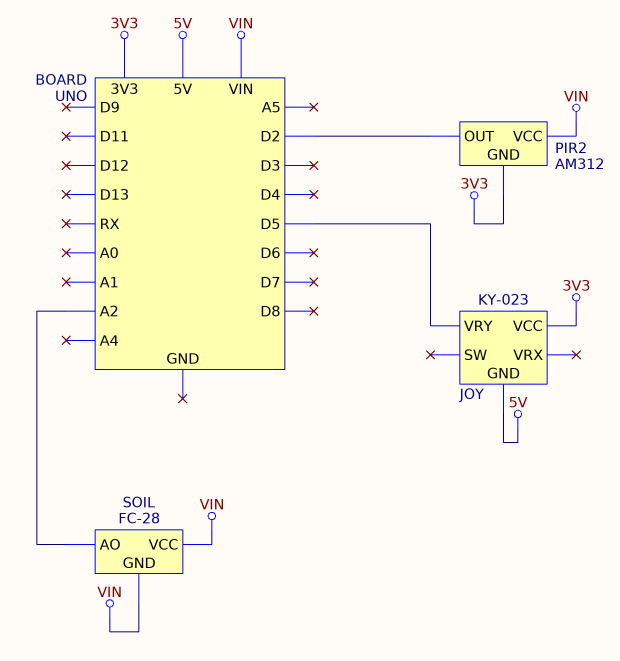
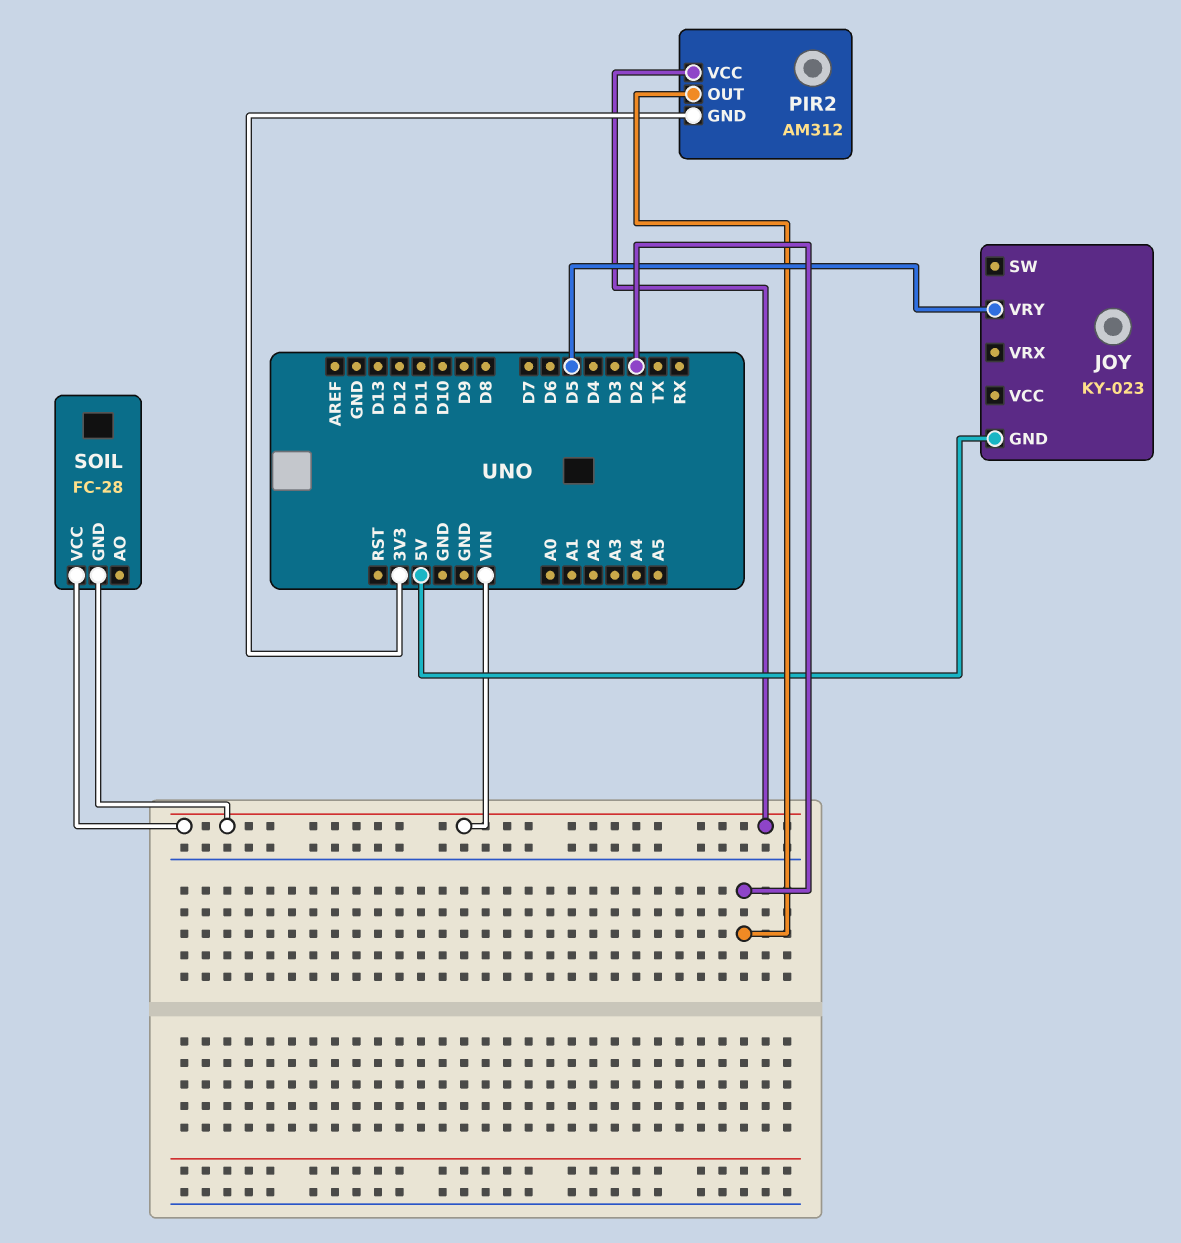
JOY pin VCC: 3V3 -> none
SOIL pin AO: A2 -> none

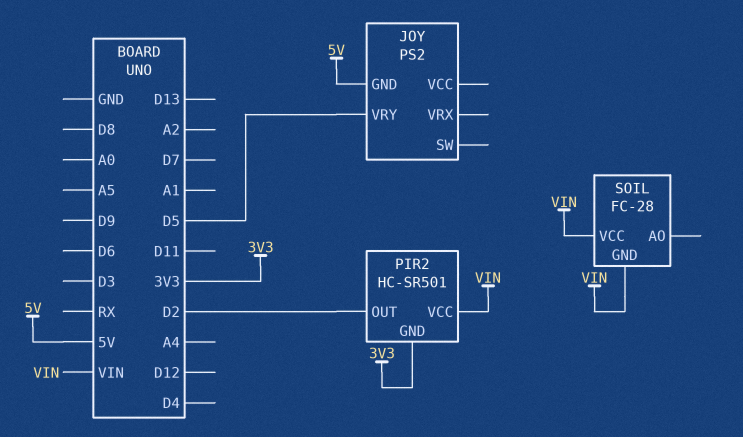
JOY: KY-023 -> PS2
PIR2: AM312 -> HC-SR501

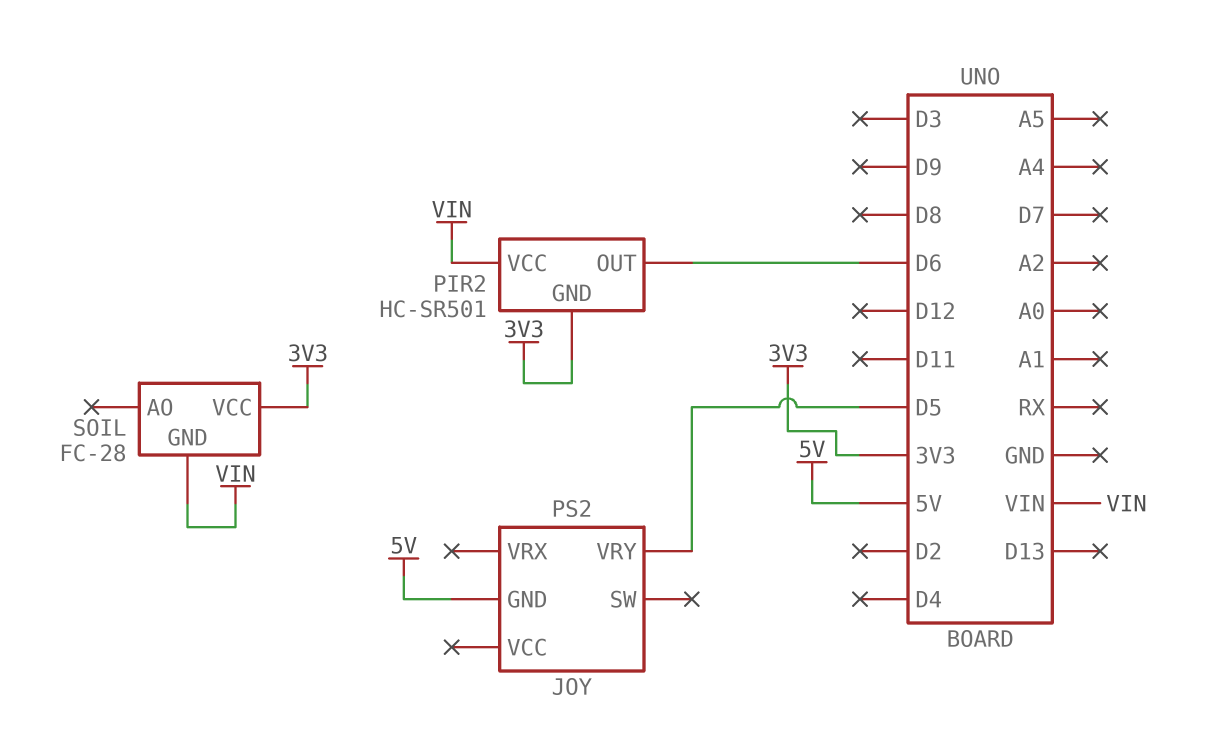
PIR2 pin OUT: D2 -> D6
SOIL pin VCC: VIN -> 3V3

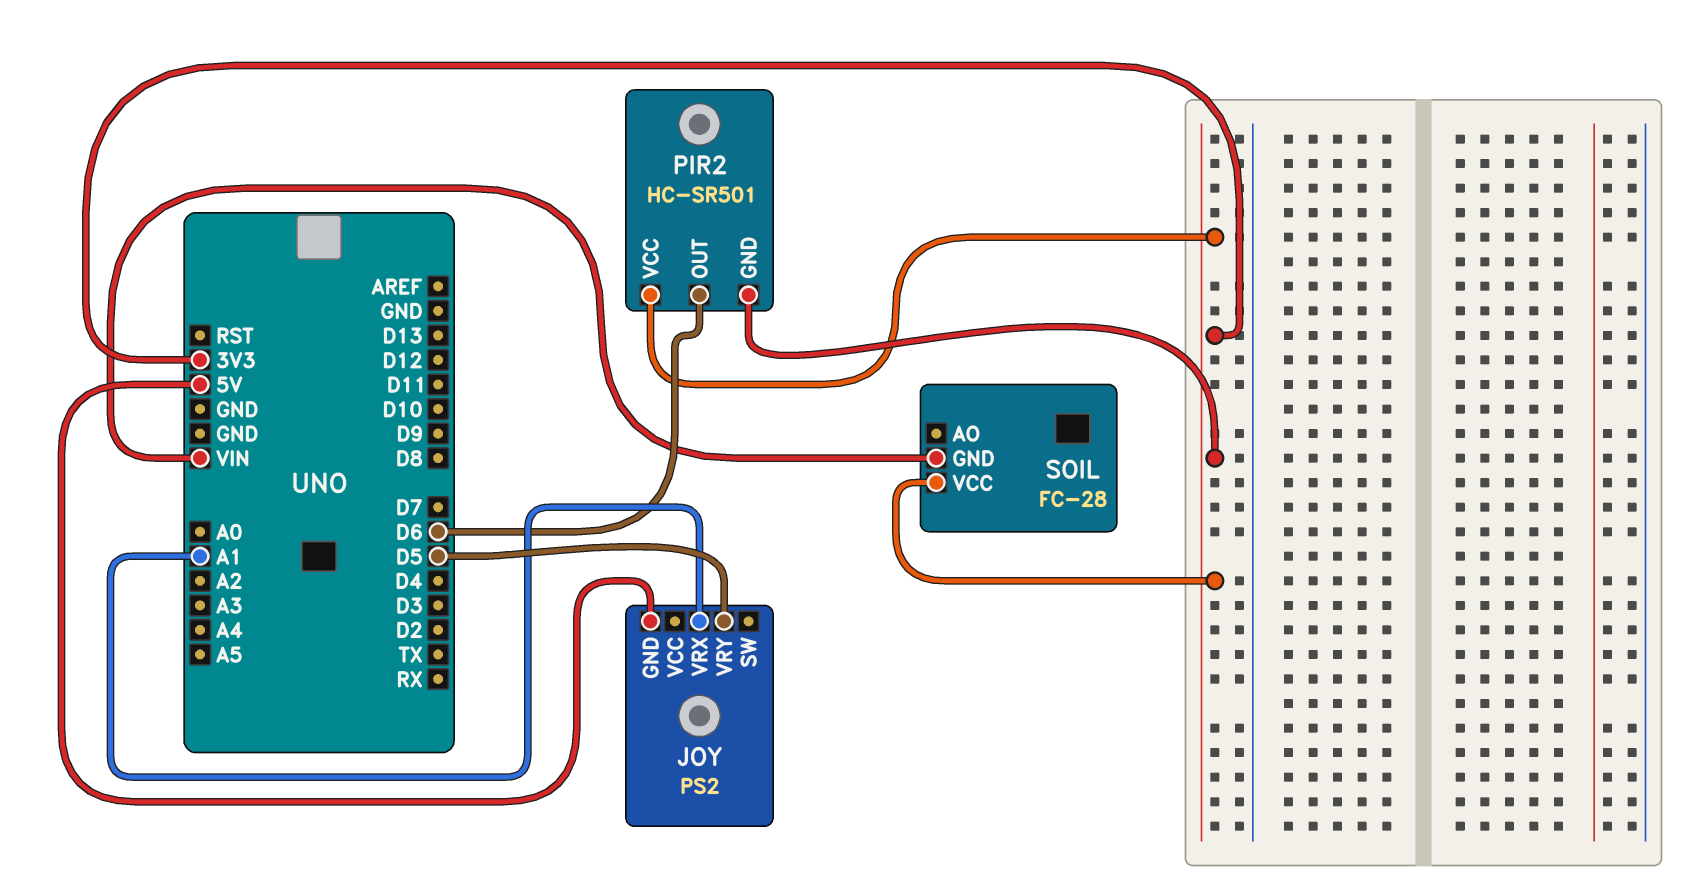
JOY pin VRX: none -> A1
PIR2 pin VCC: VIN -> 3V3

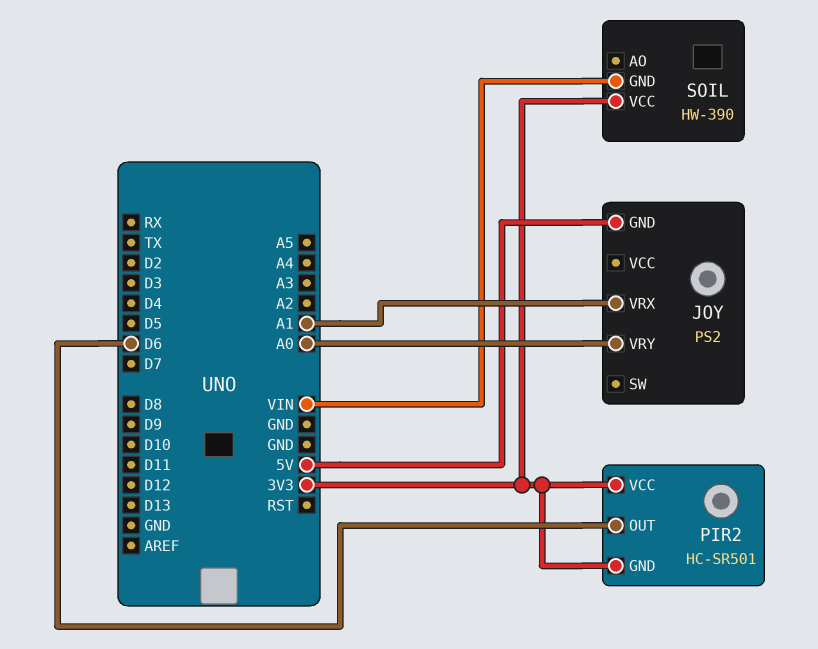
JOY pin VRY: D5 -> A0
SOIL: FC-28 -> HW-390

